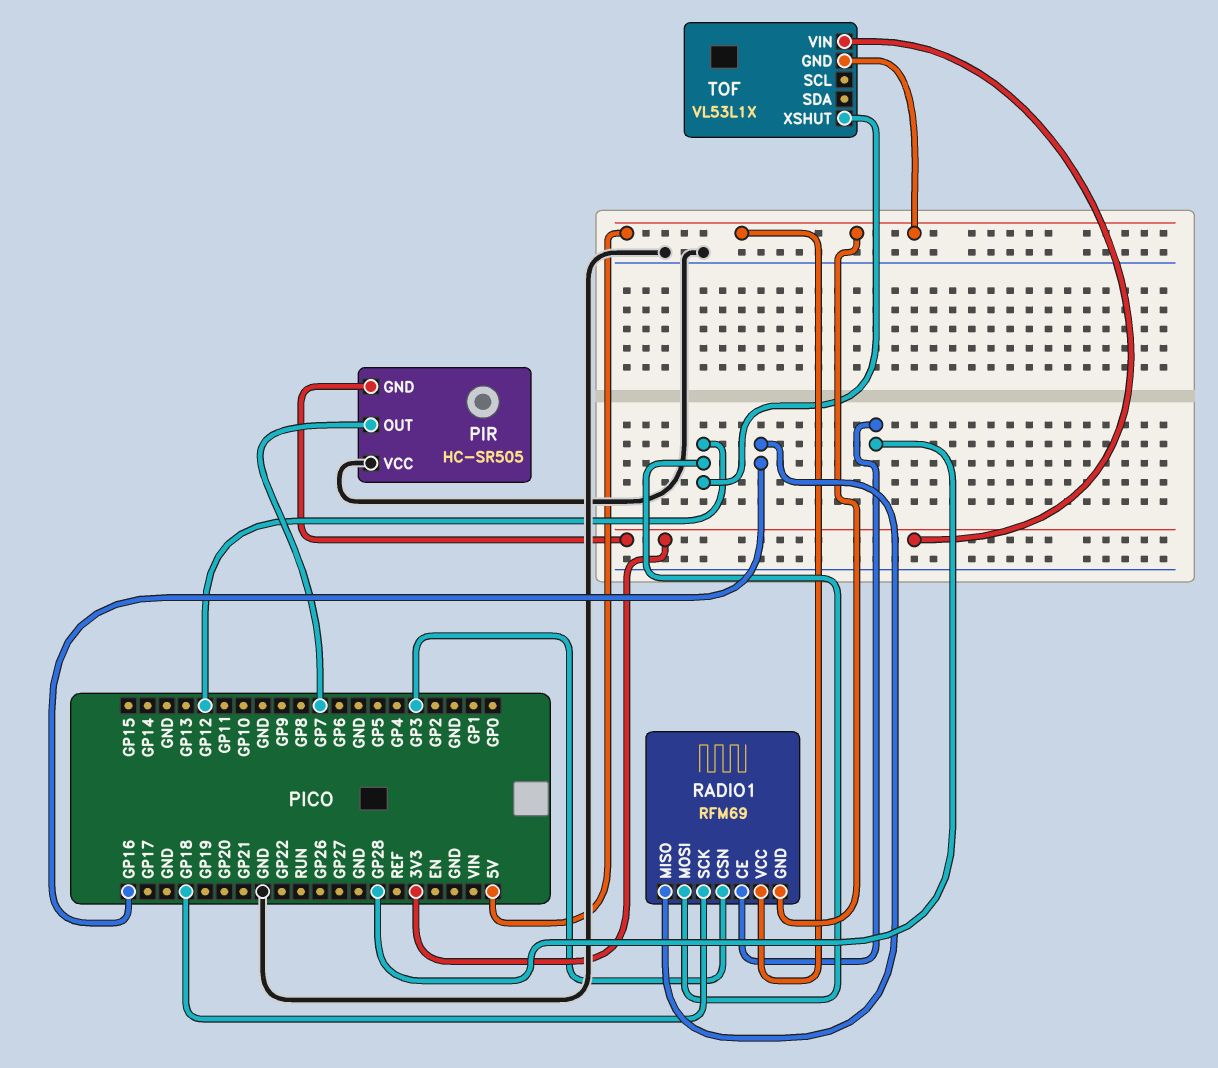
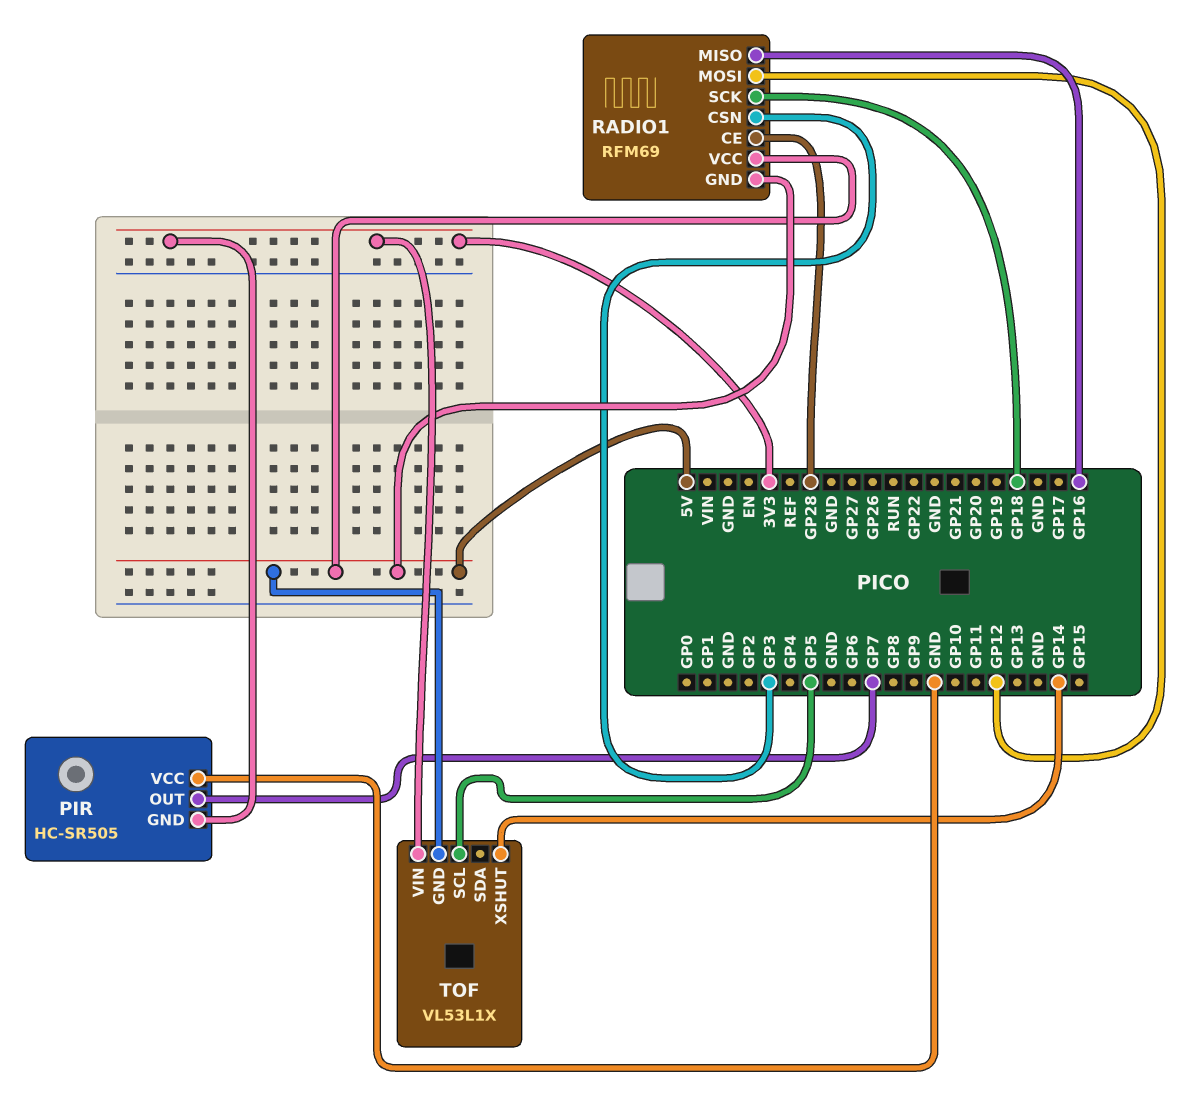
TOF pin SCL: none -> GP5
TOF pin XSHUT: GP12 -> GP14

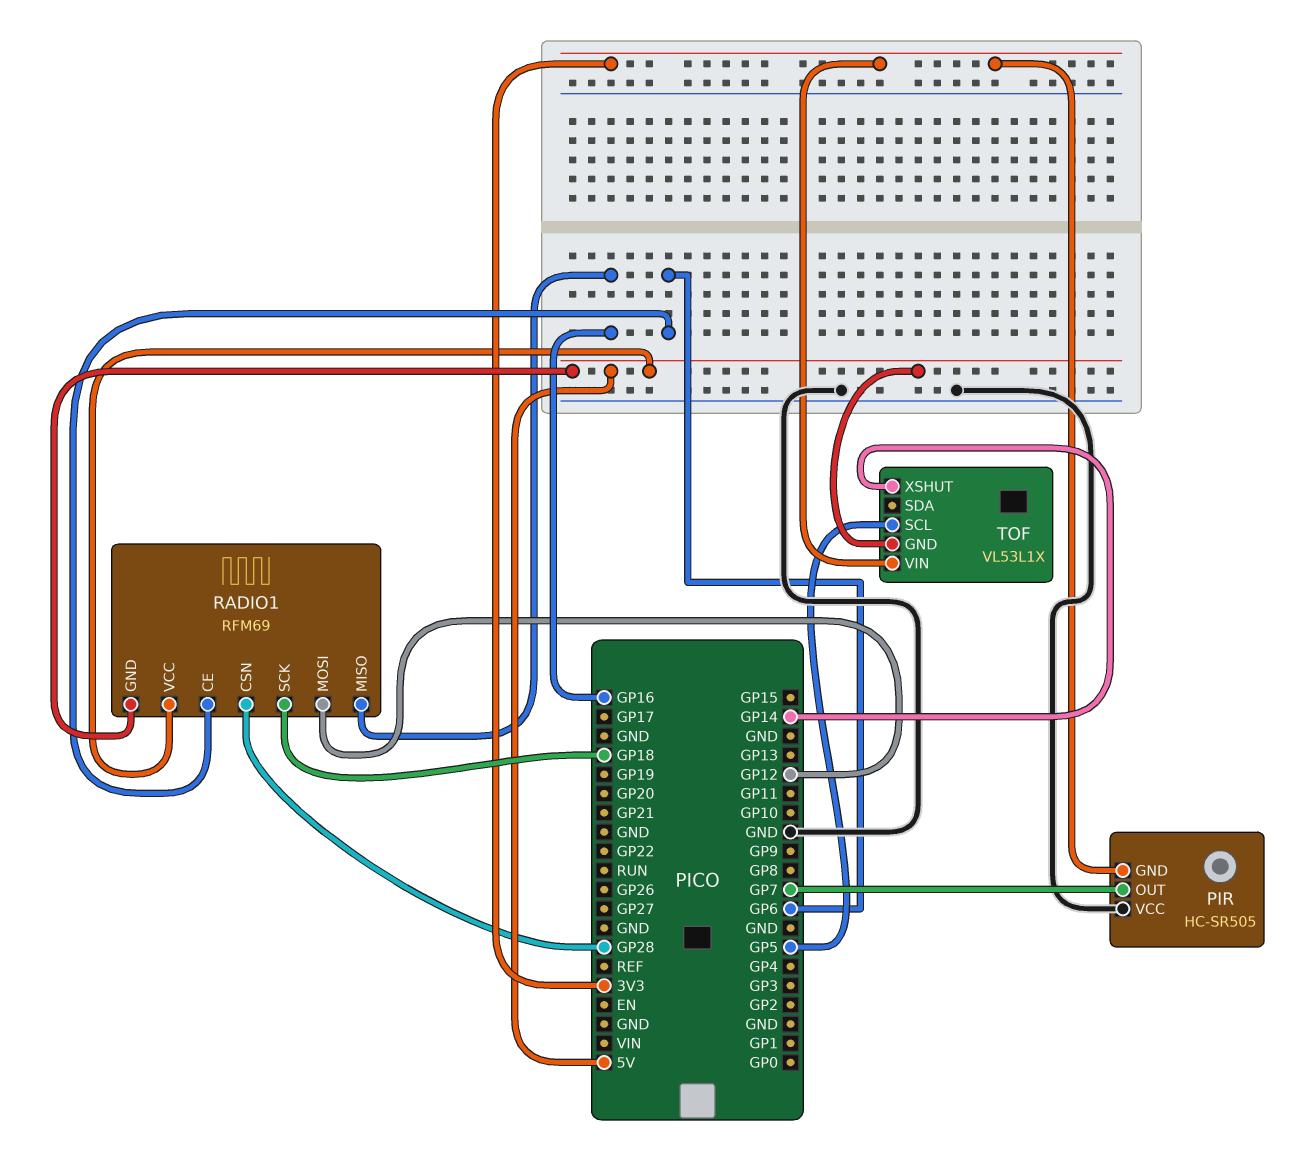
RADIO1 pin CE: GP28 -> GP6
RADIO1 pin CSN: GP3 -> GP28

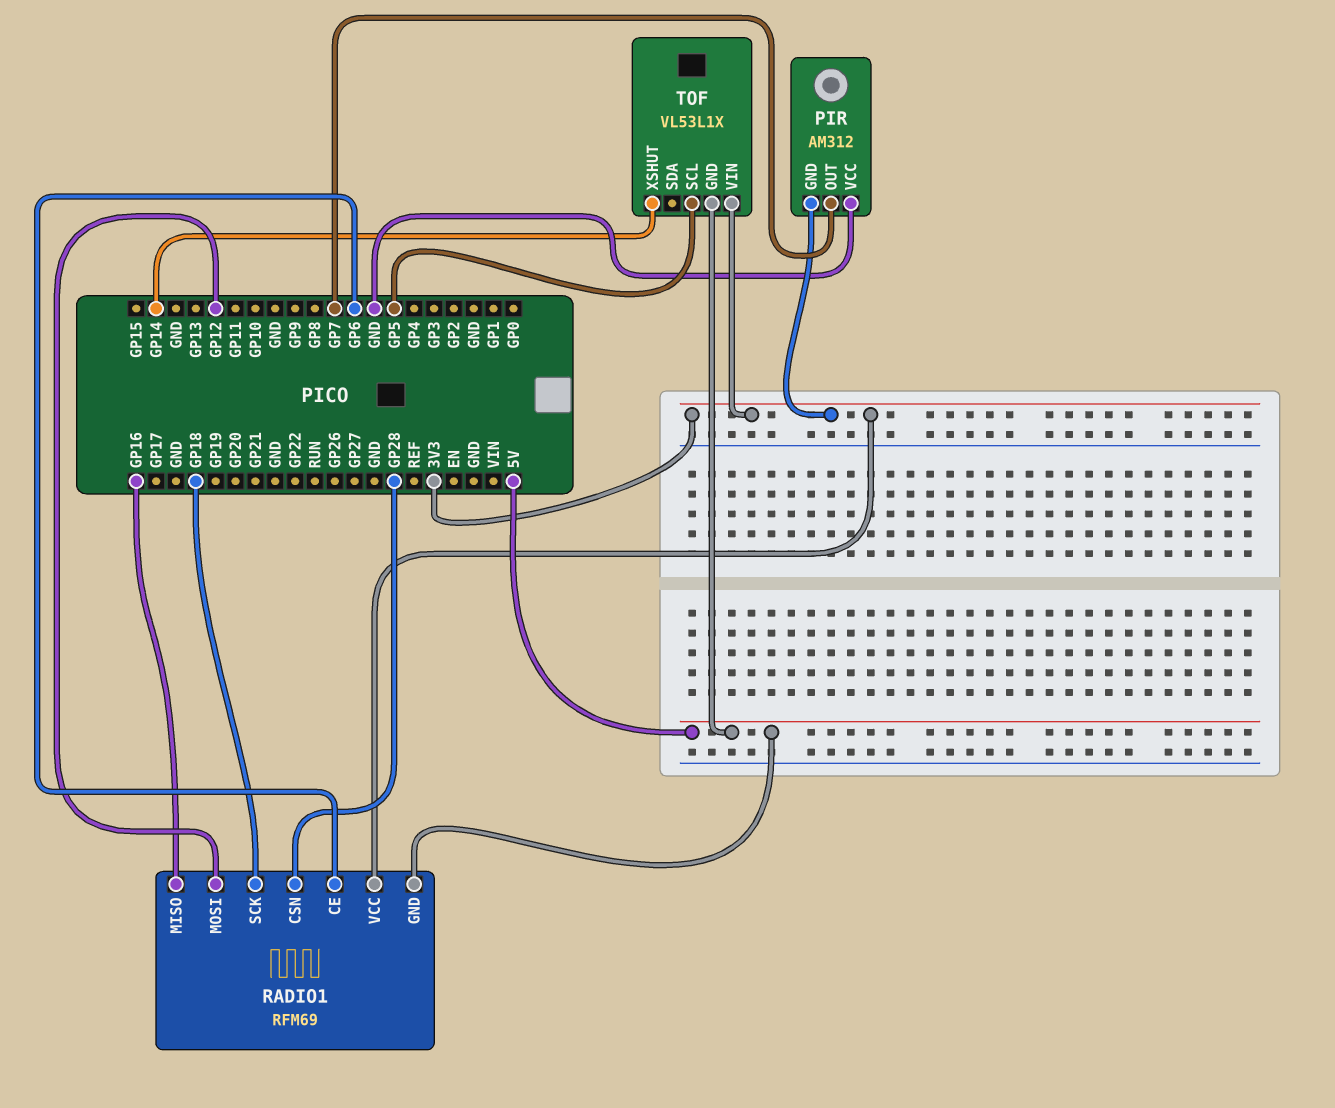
PIR: HC-SR505 -> AM312
RADIO1 pin VCC: 5V -> 3V3

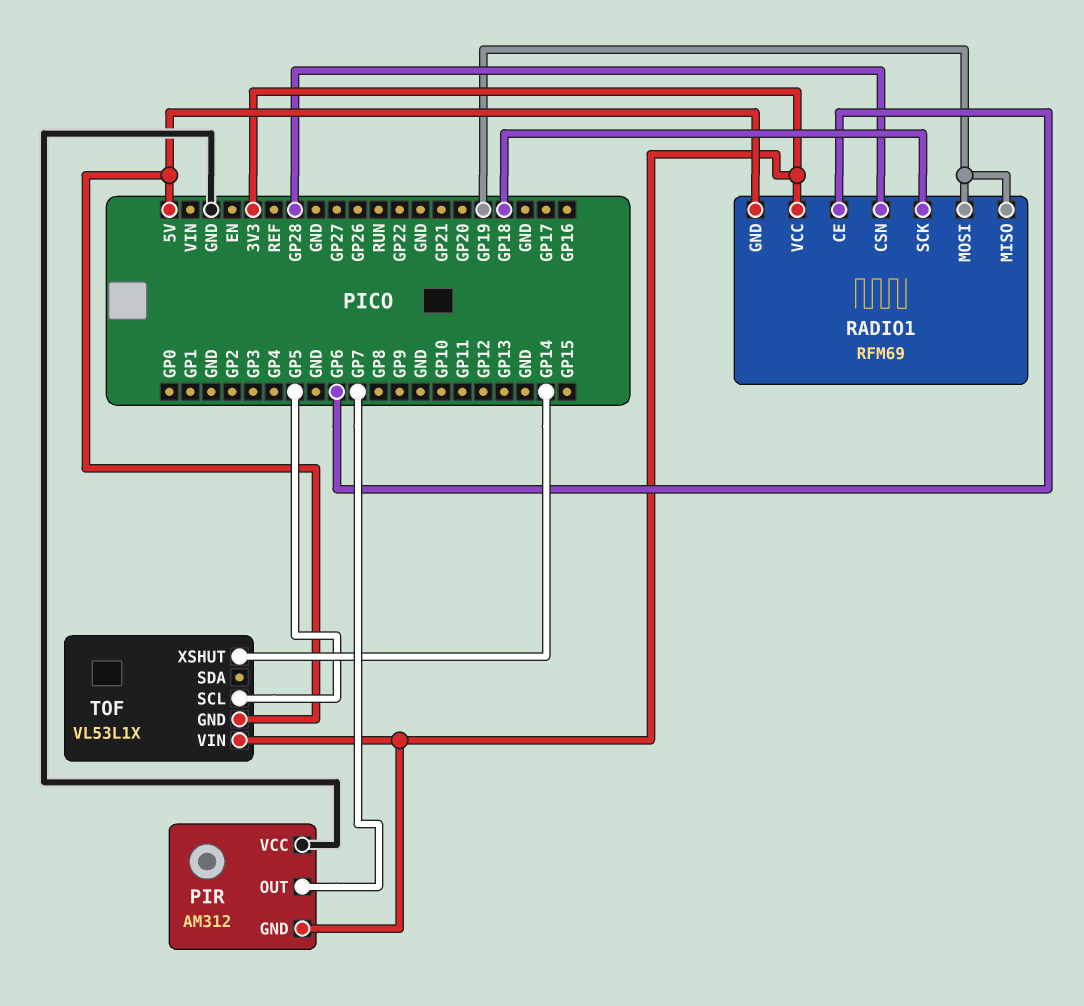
RADIO1 pin MISO: GP16 -> GP19
RADIO1 pin MOSI: GP12 -> GP19

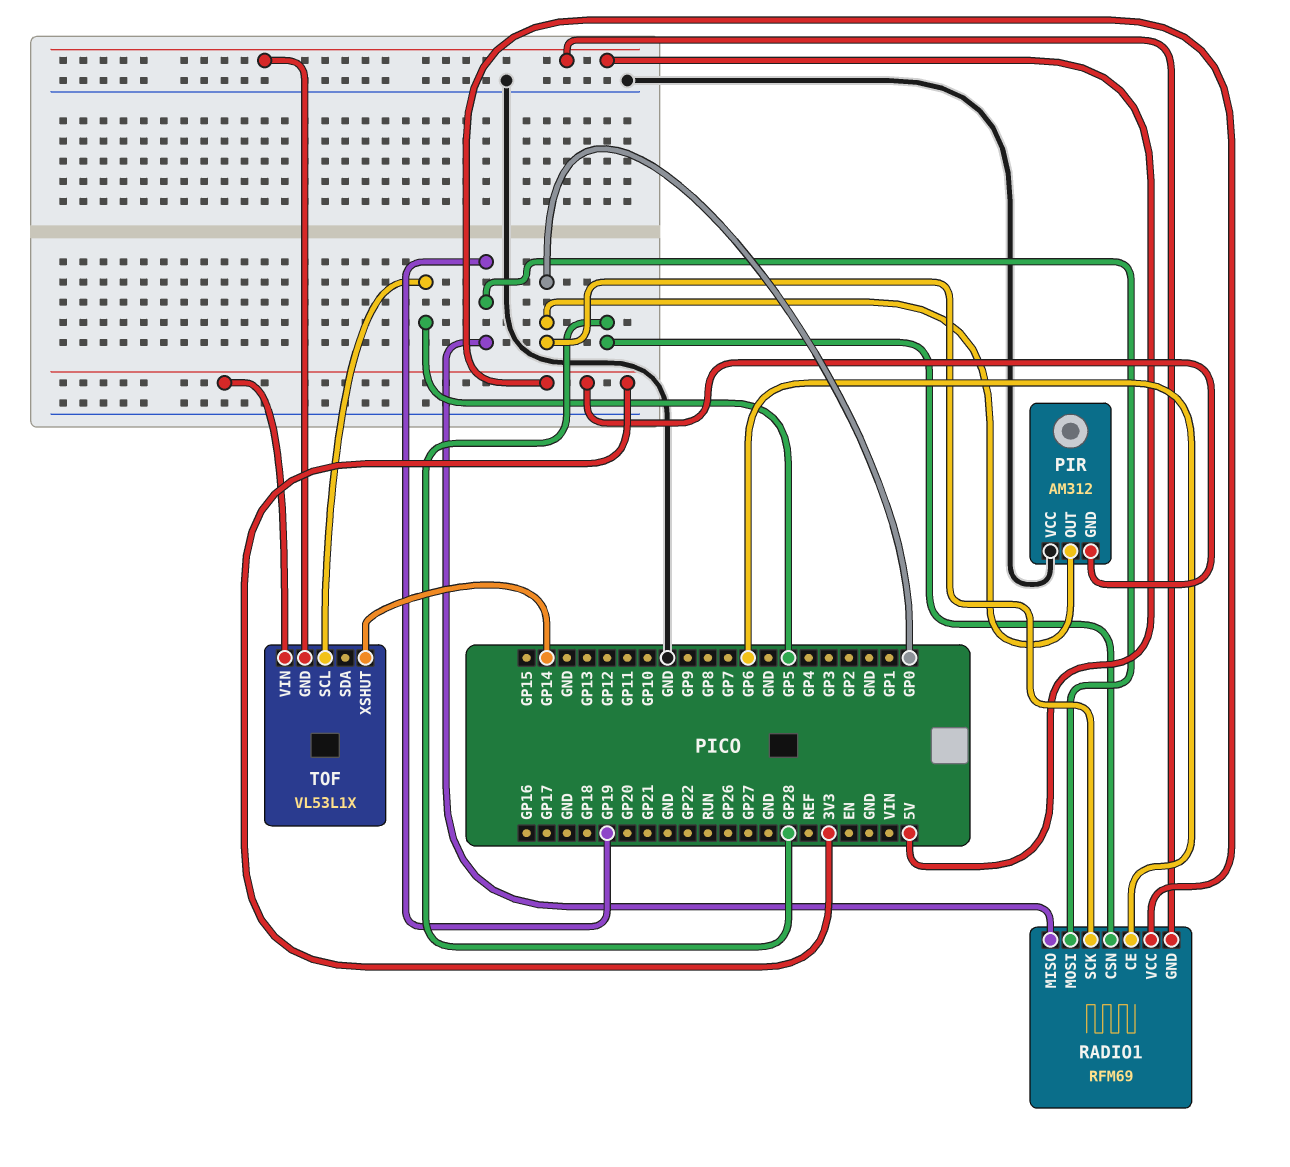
PIR pin OUT: GP7 -> GP0
RADIO1 pin SCK: GP18 -> GP0

